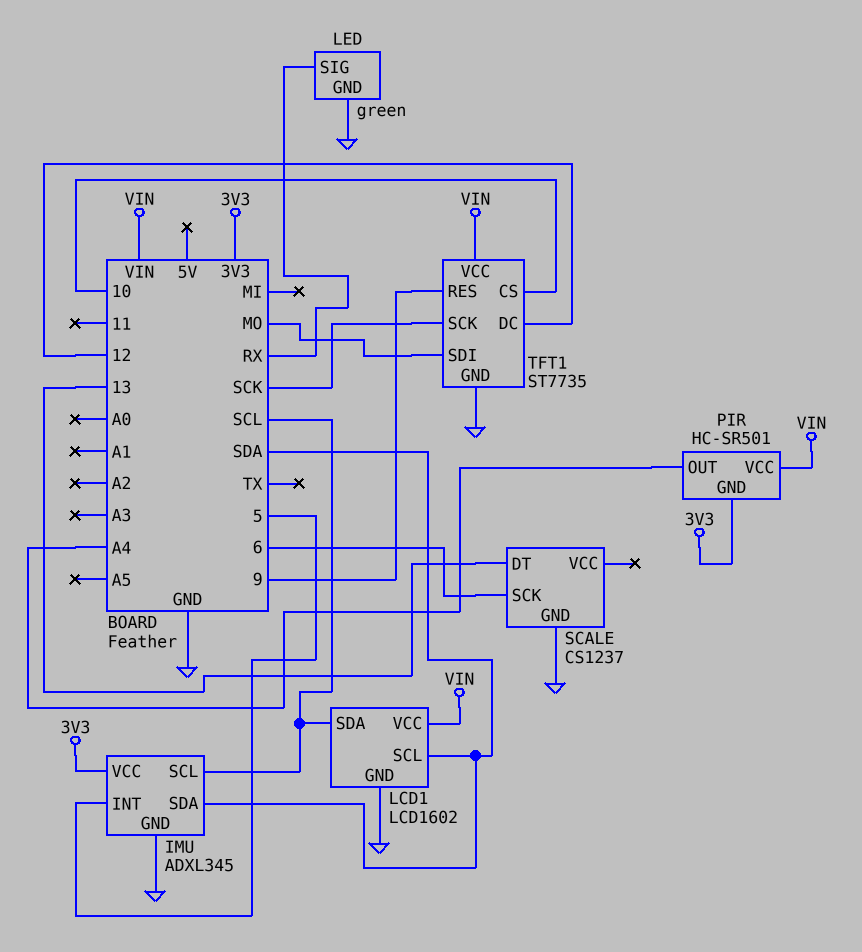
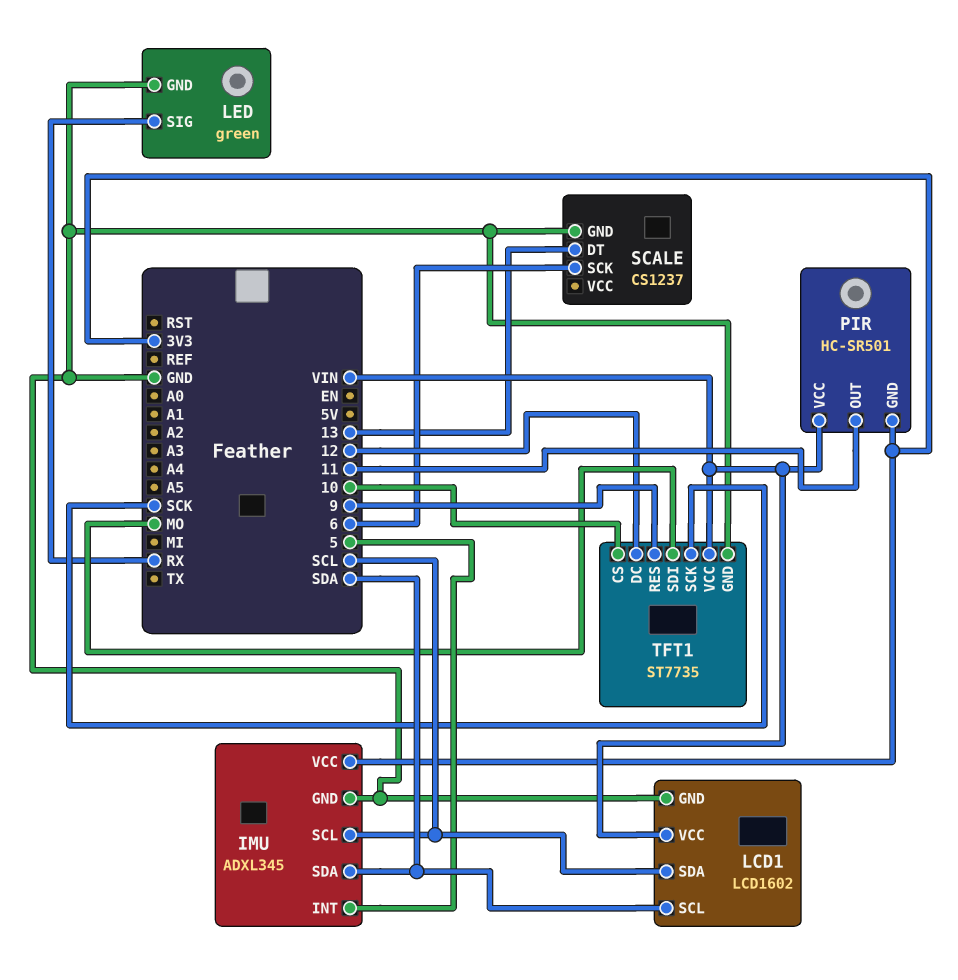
PIR pin OUT: A4 -> 11

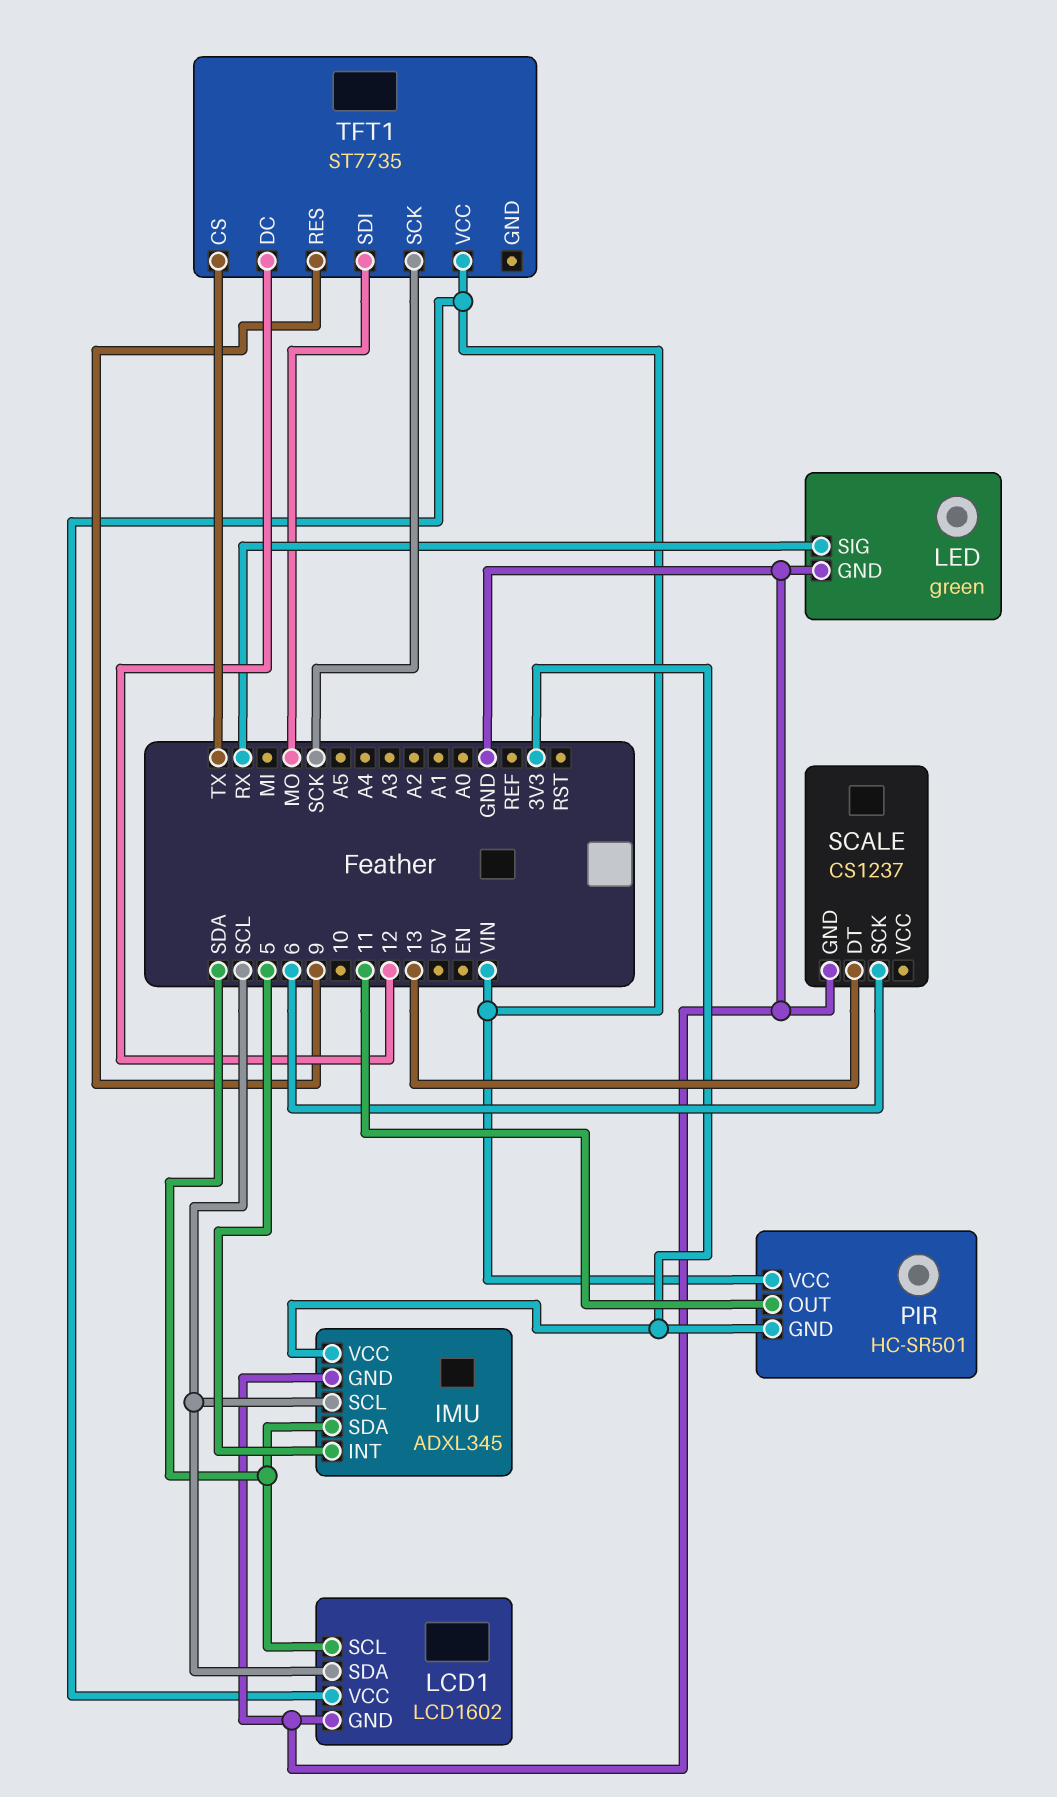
TFT1 pin CS: 10 -> TX
TFT1 pin GND: GND -> none

